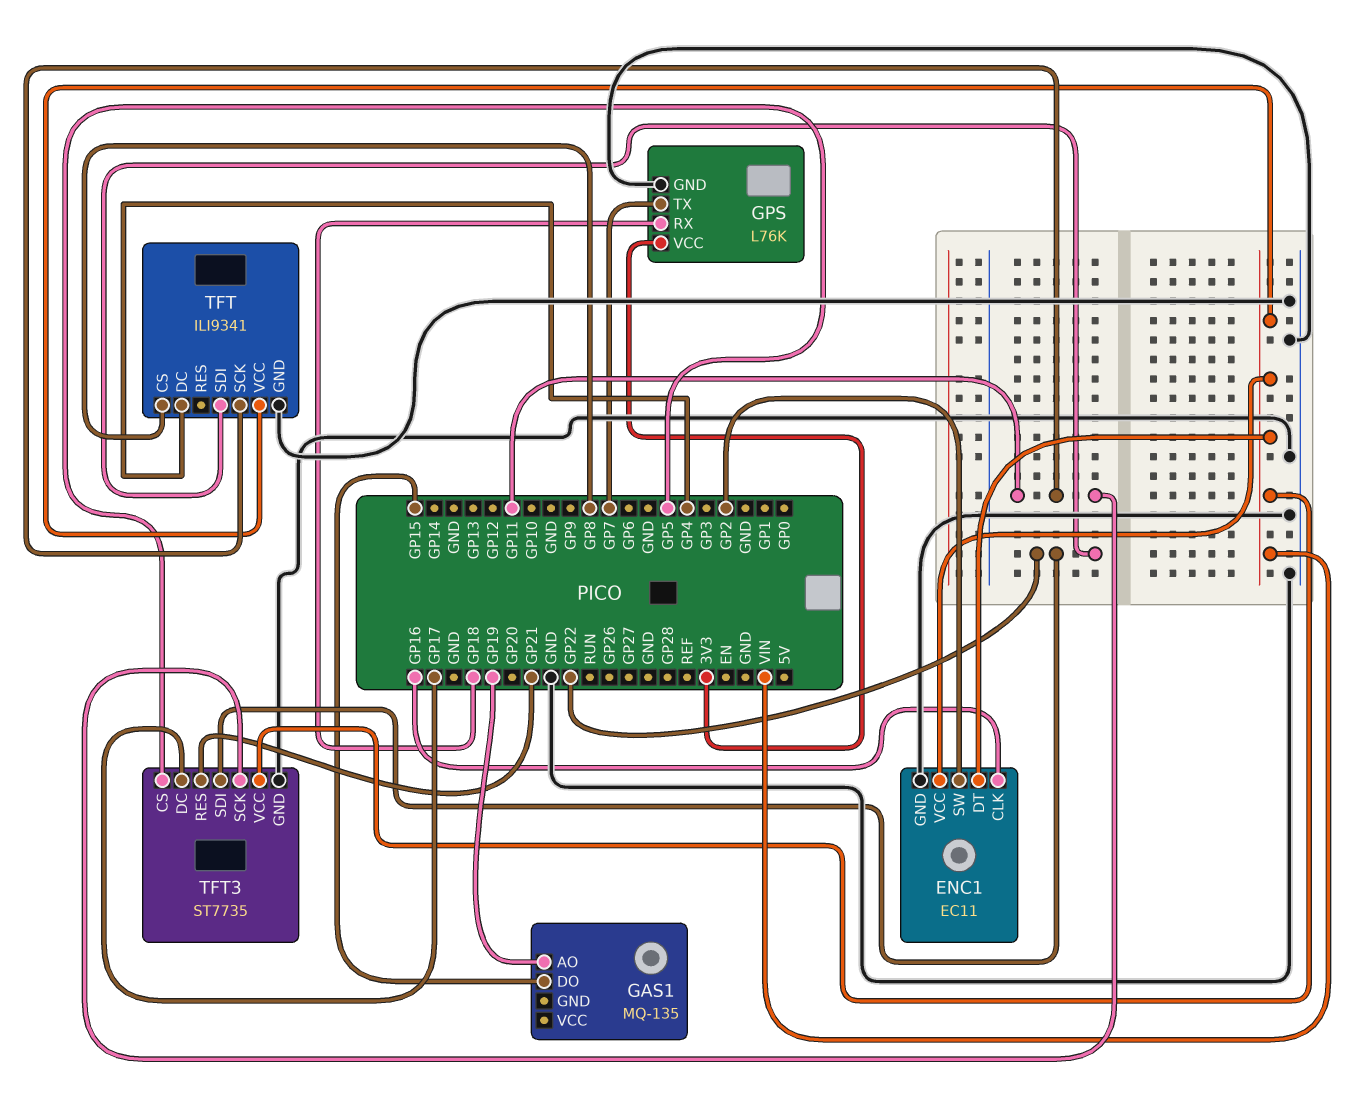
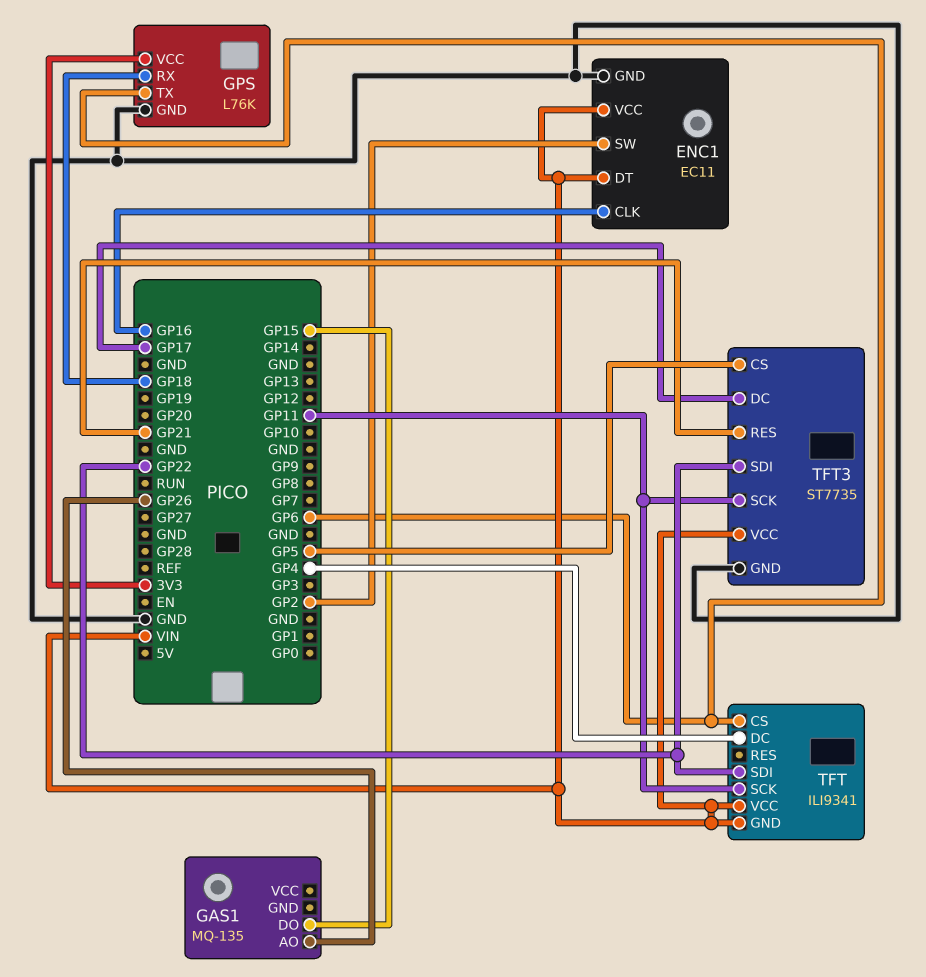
GAS1 pin AO: GP19 -> GP26
GPS pin TX: GP7 -> GP6
TFT pin CS: GP8 -> GP6
TFT pin GND: GND -> VIN

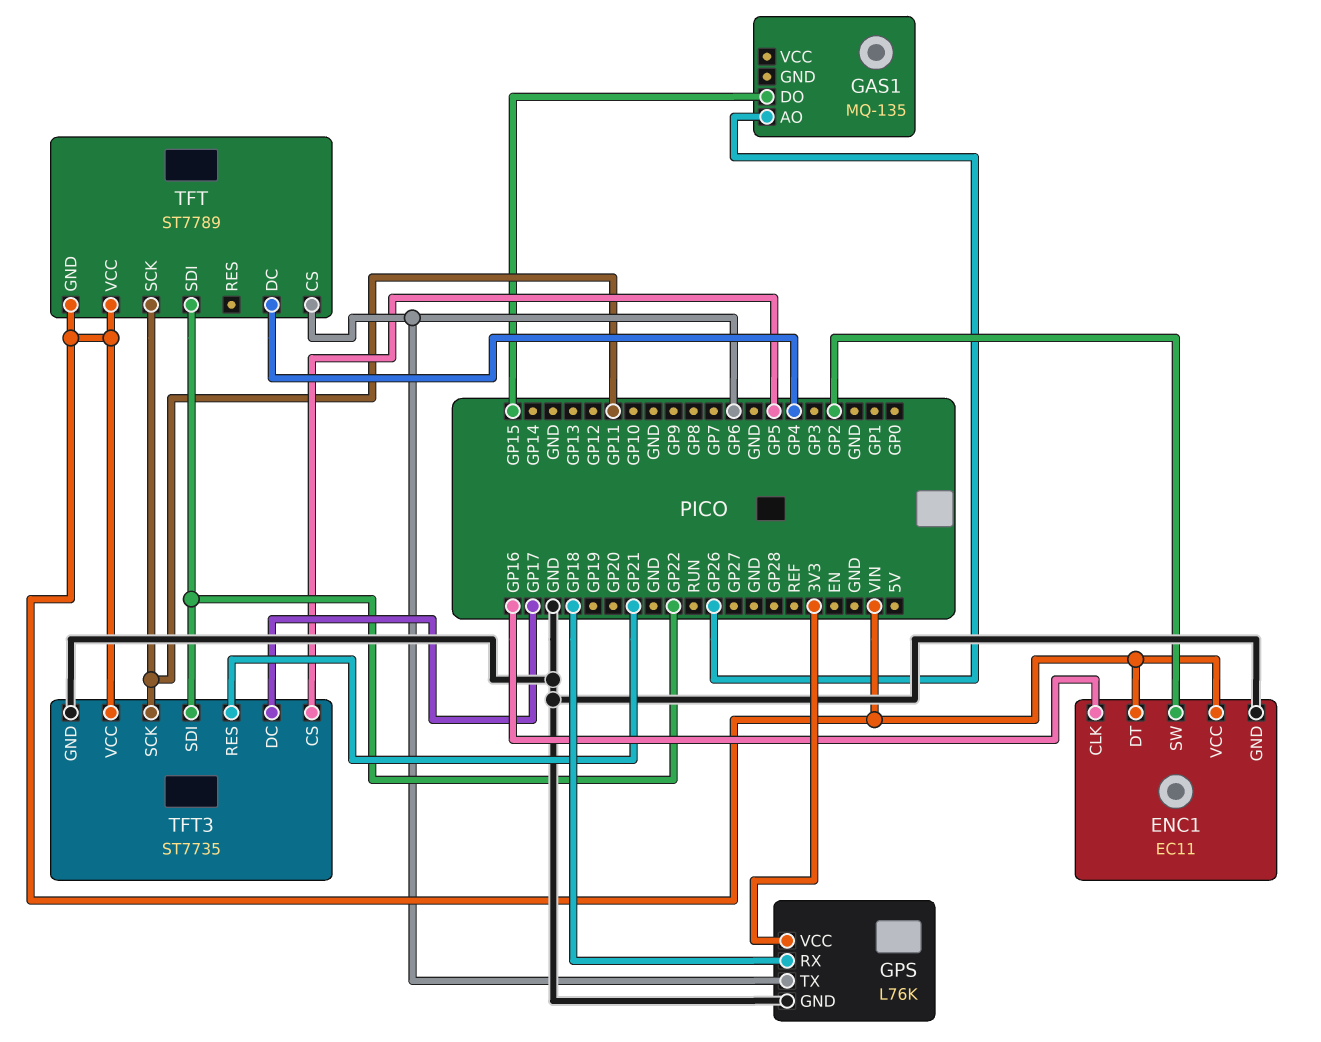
TFT: ILI9341 -> ST7789

